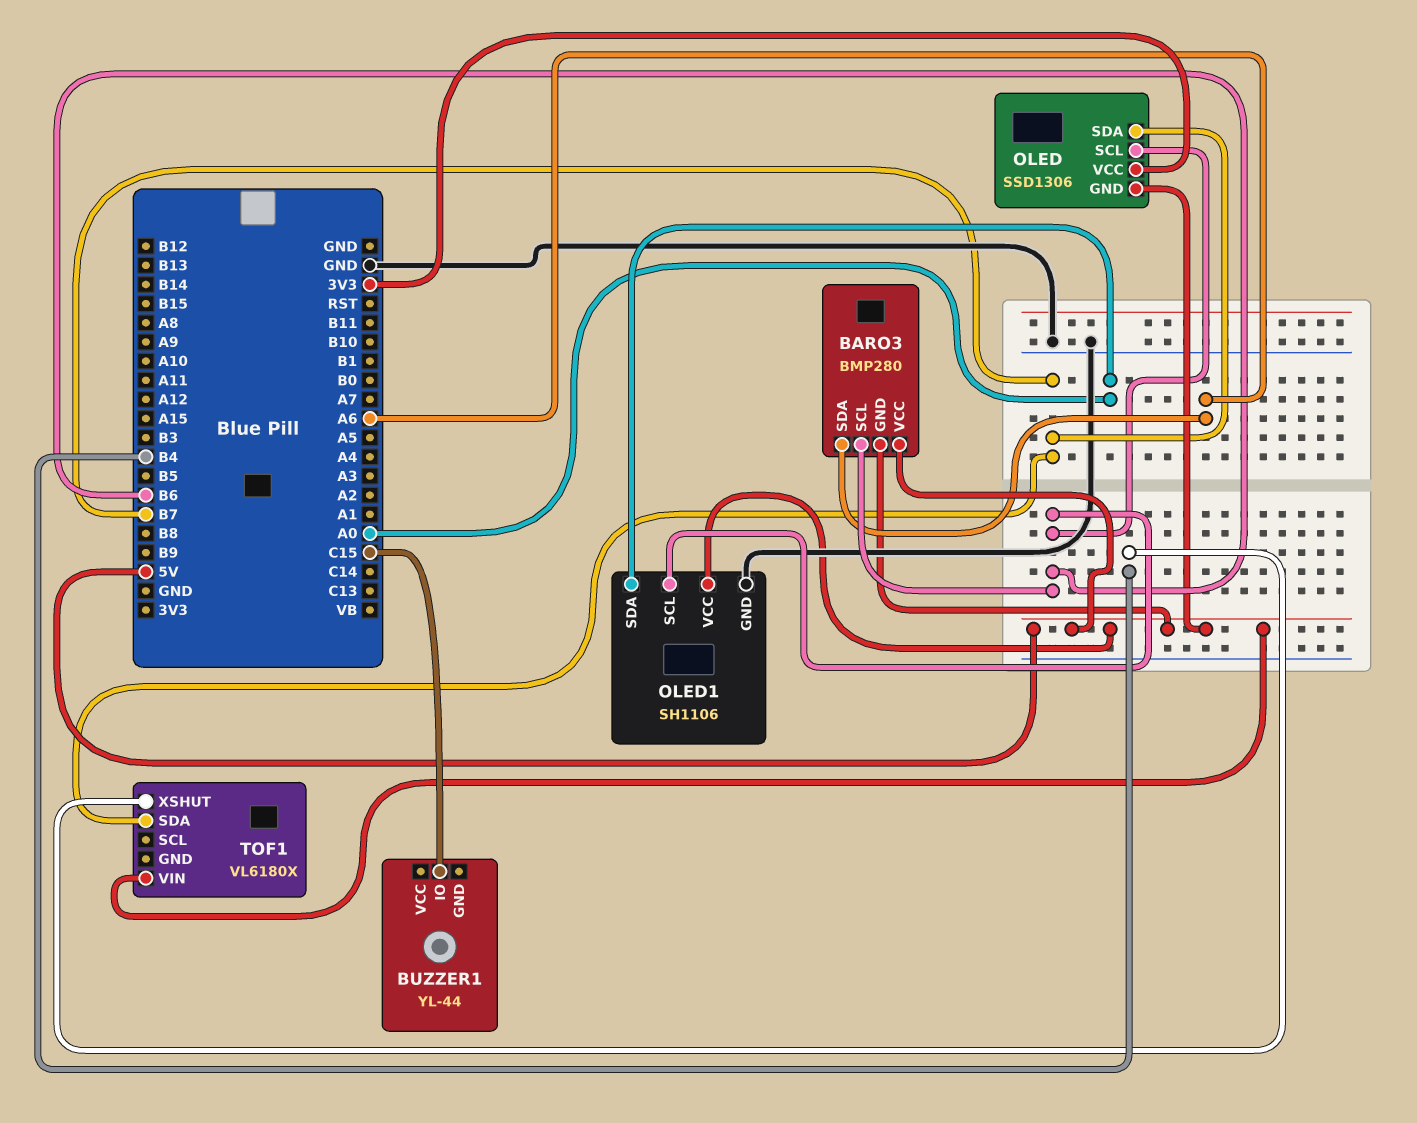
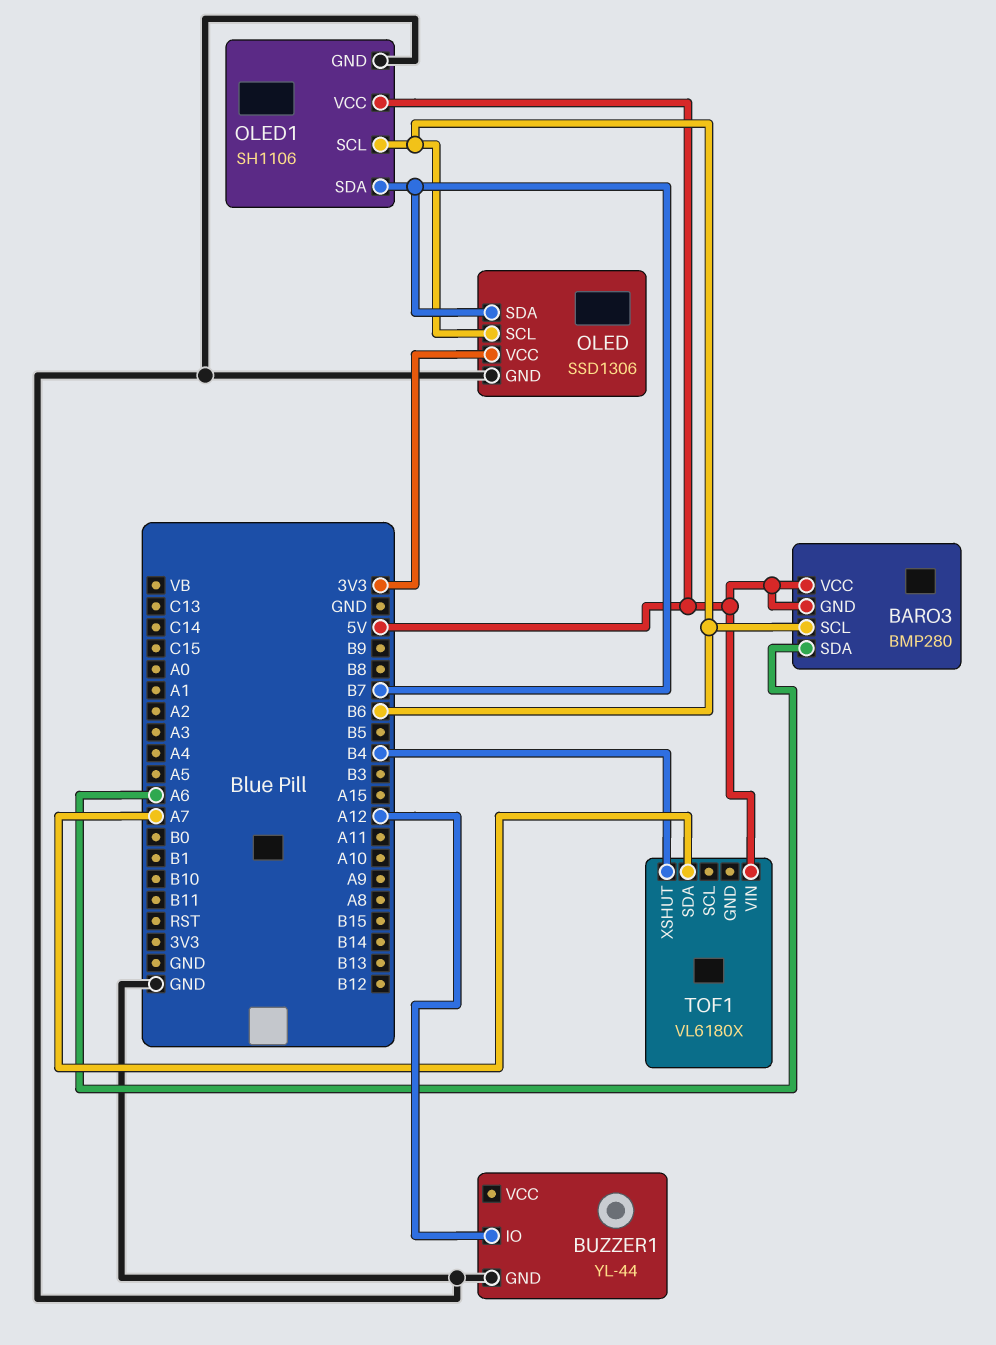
BUZZER1 pin GND: none -> GND
BUZZER1 pin IO: C15 -> A12
OLED pin GND: 5V -> GND
OLED1 pin SDA: A0 -> B7
TOF1 pin SDA: B7 -> A7

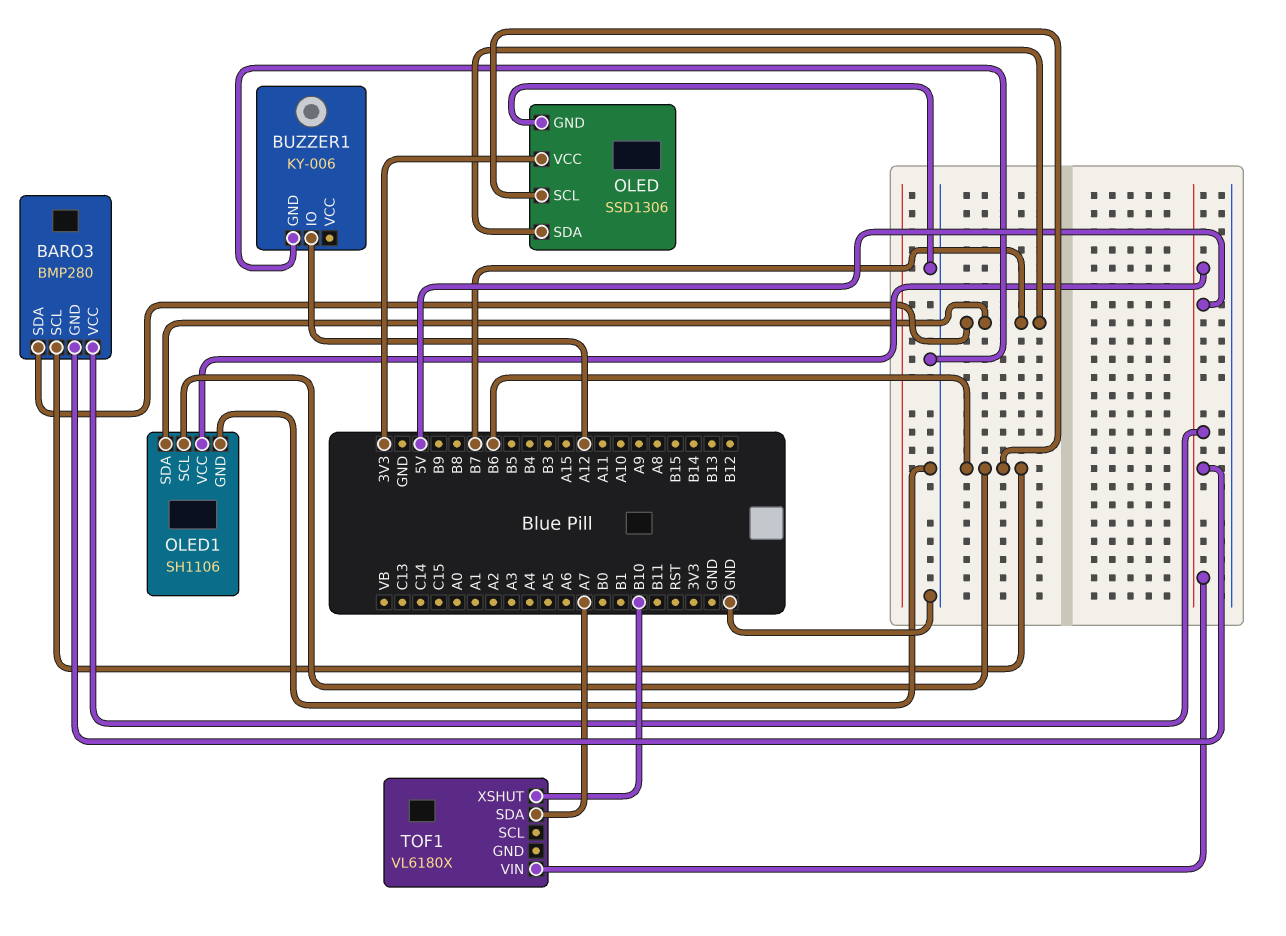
BARO3 pin SDA: A6 -> B7
BUZZER1: YL-44 -> KY-006
TOF1 pin XSHUT: B4 -> B10

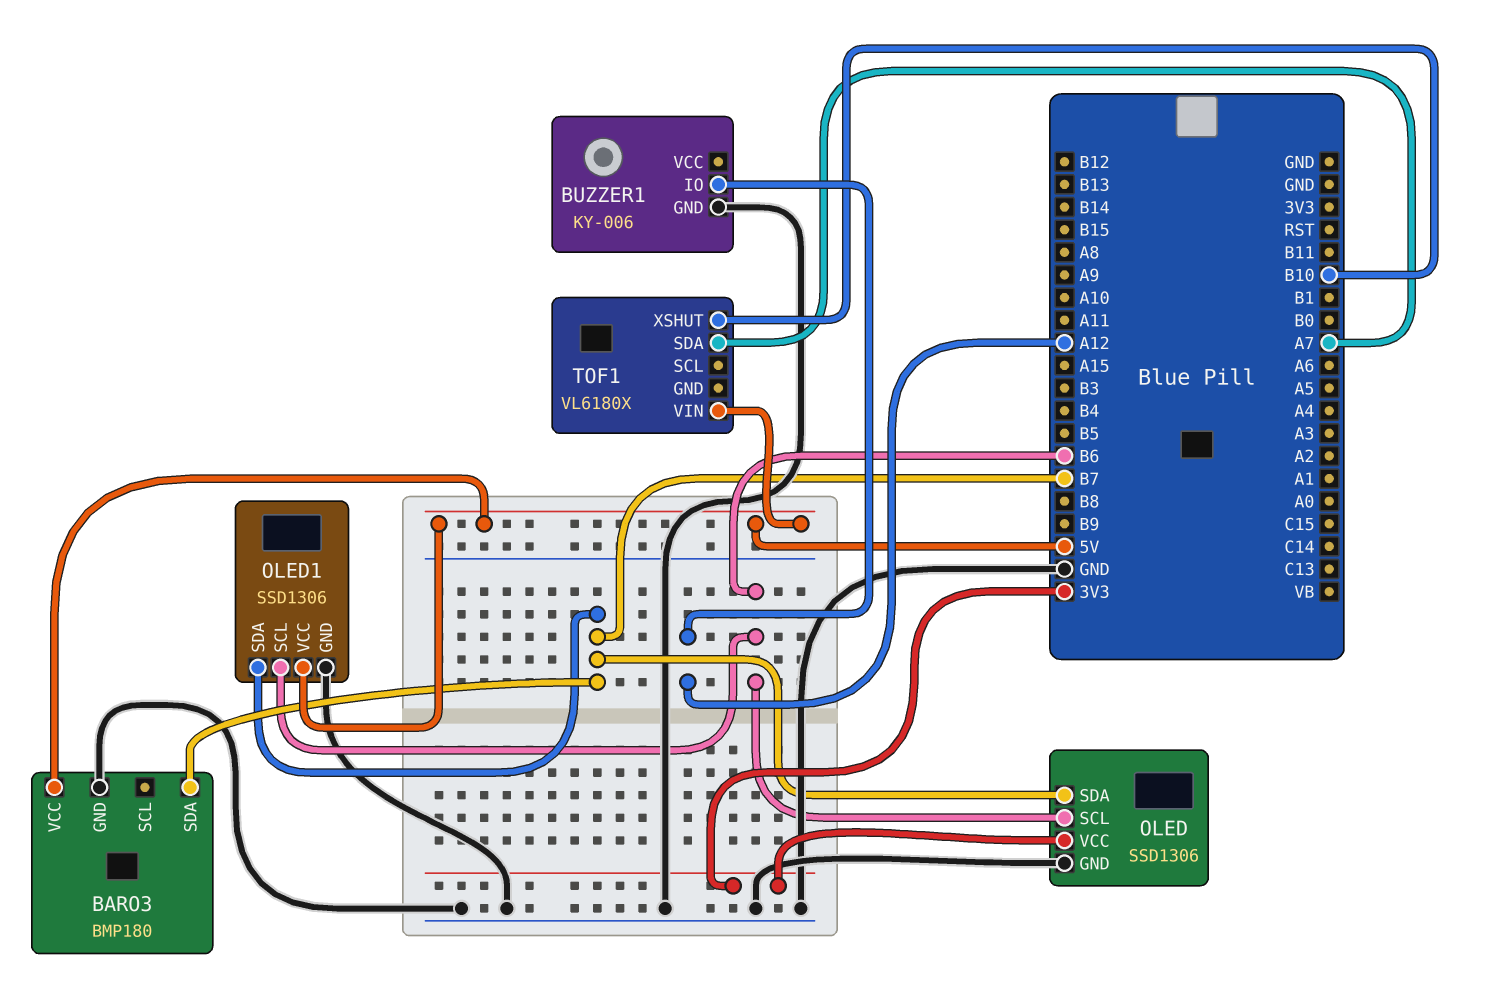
BARO3: BMP280 -> BMP180
BARO3 pin GND: 5V -> GND
BARO3 pin SCL: B6 -> none
OLED1: SH1106 -> SSD1306

